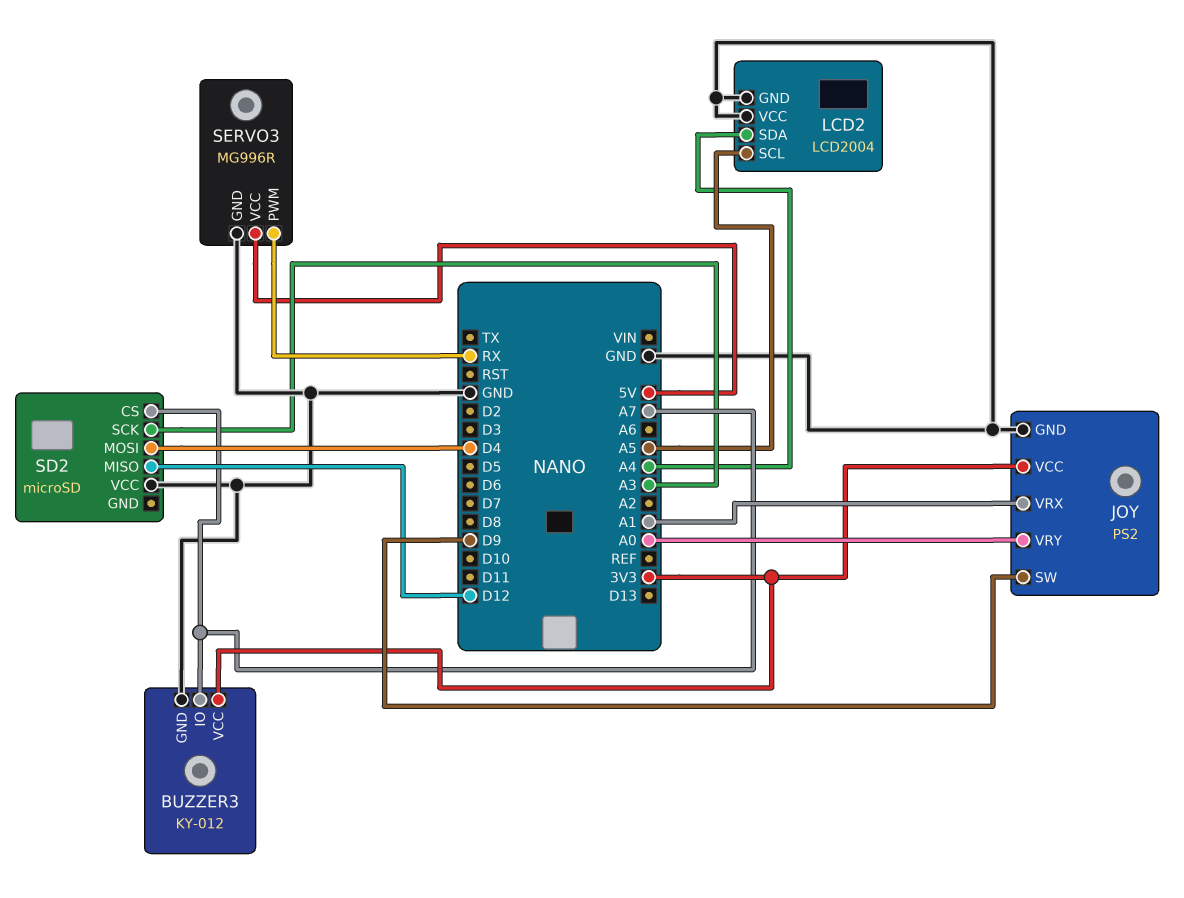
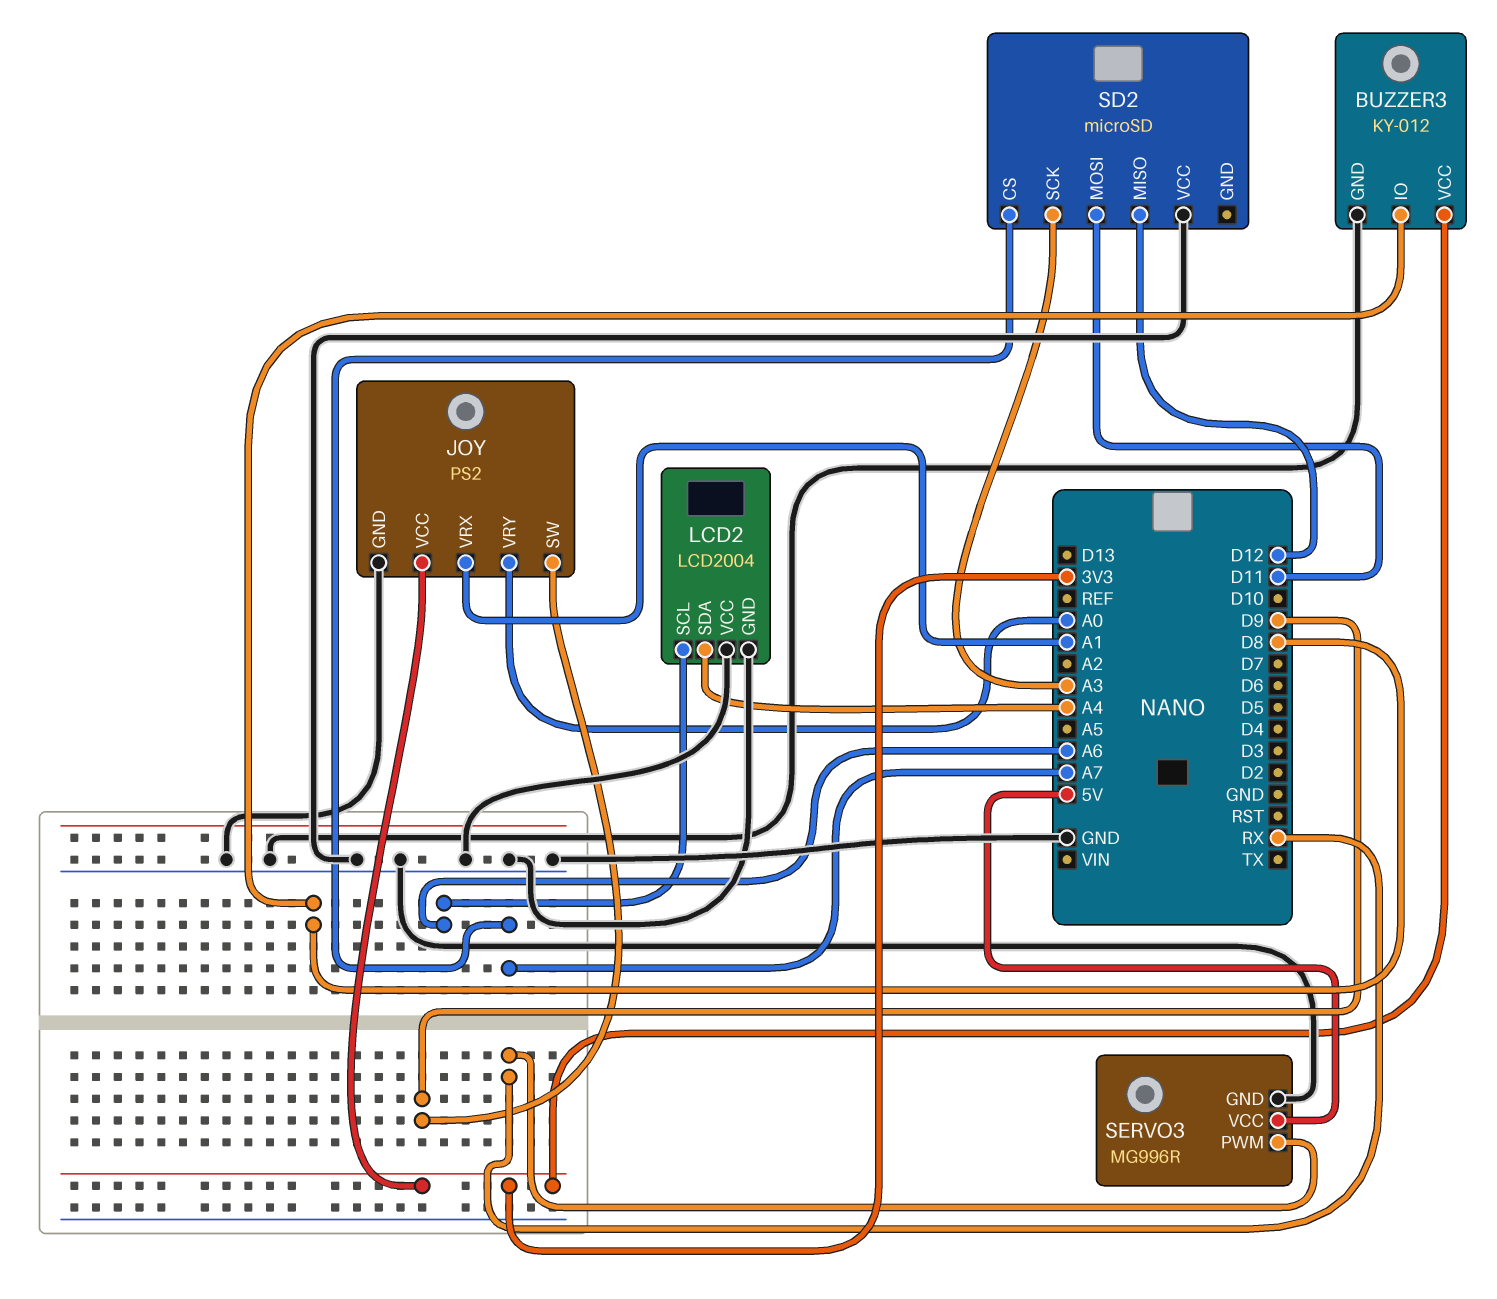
BUZZER3 pin IO: A7 -> D8
LCD2 pin SCL: A5 -> A6
SD2 pin MOSI: D4 -> D11

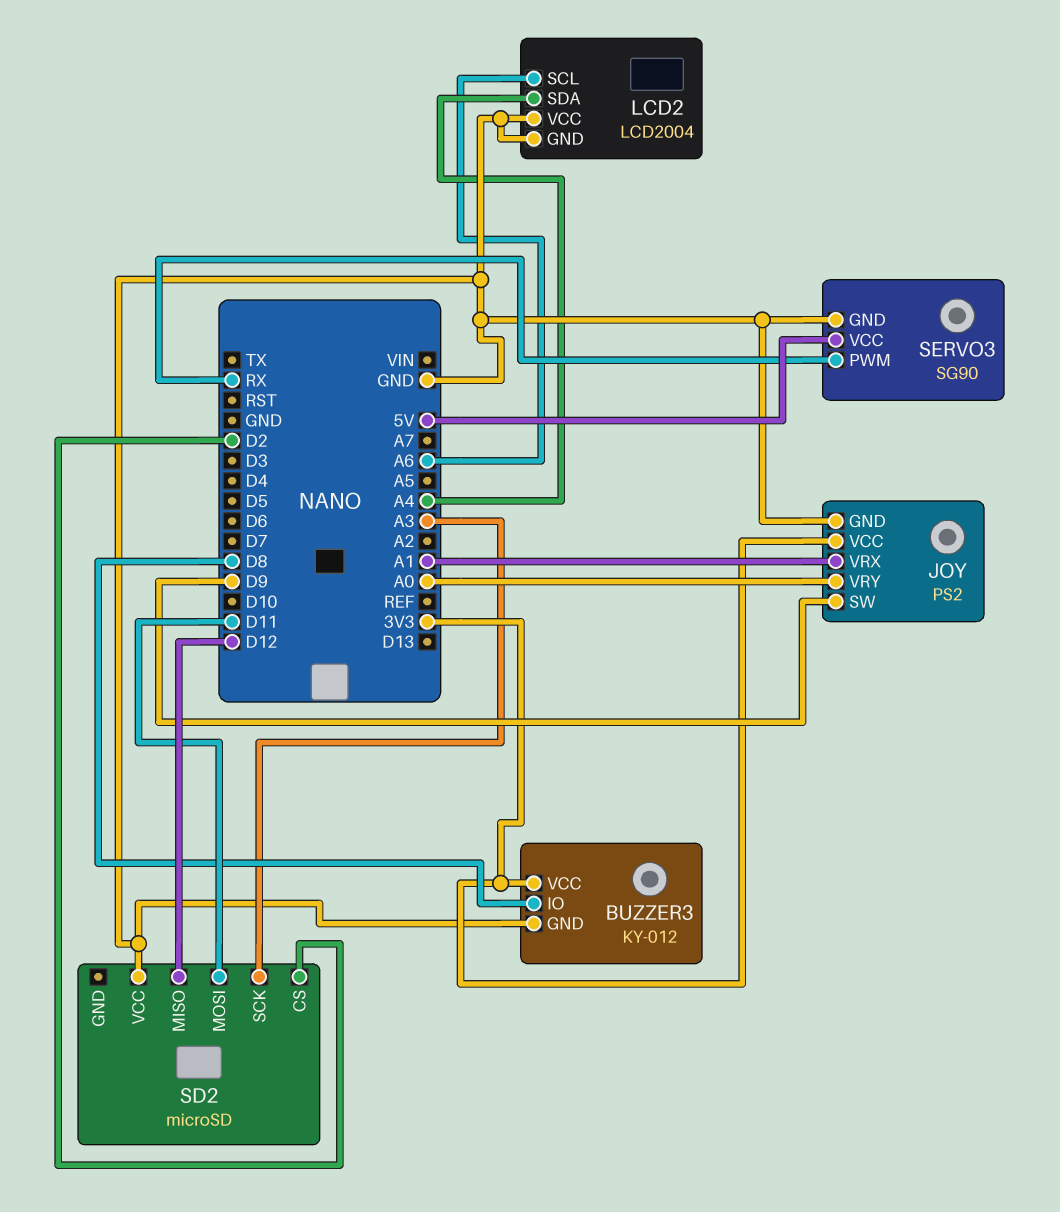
SD2 pin CS: A7 -> D2
SERVO3: MG996R -> SG90

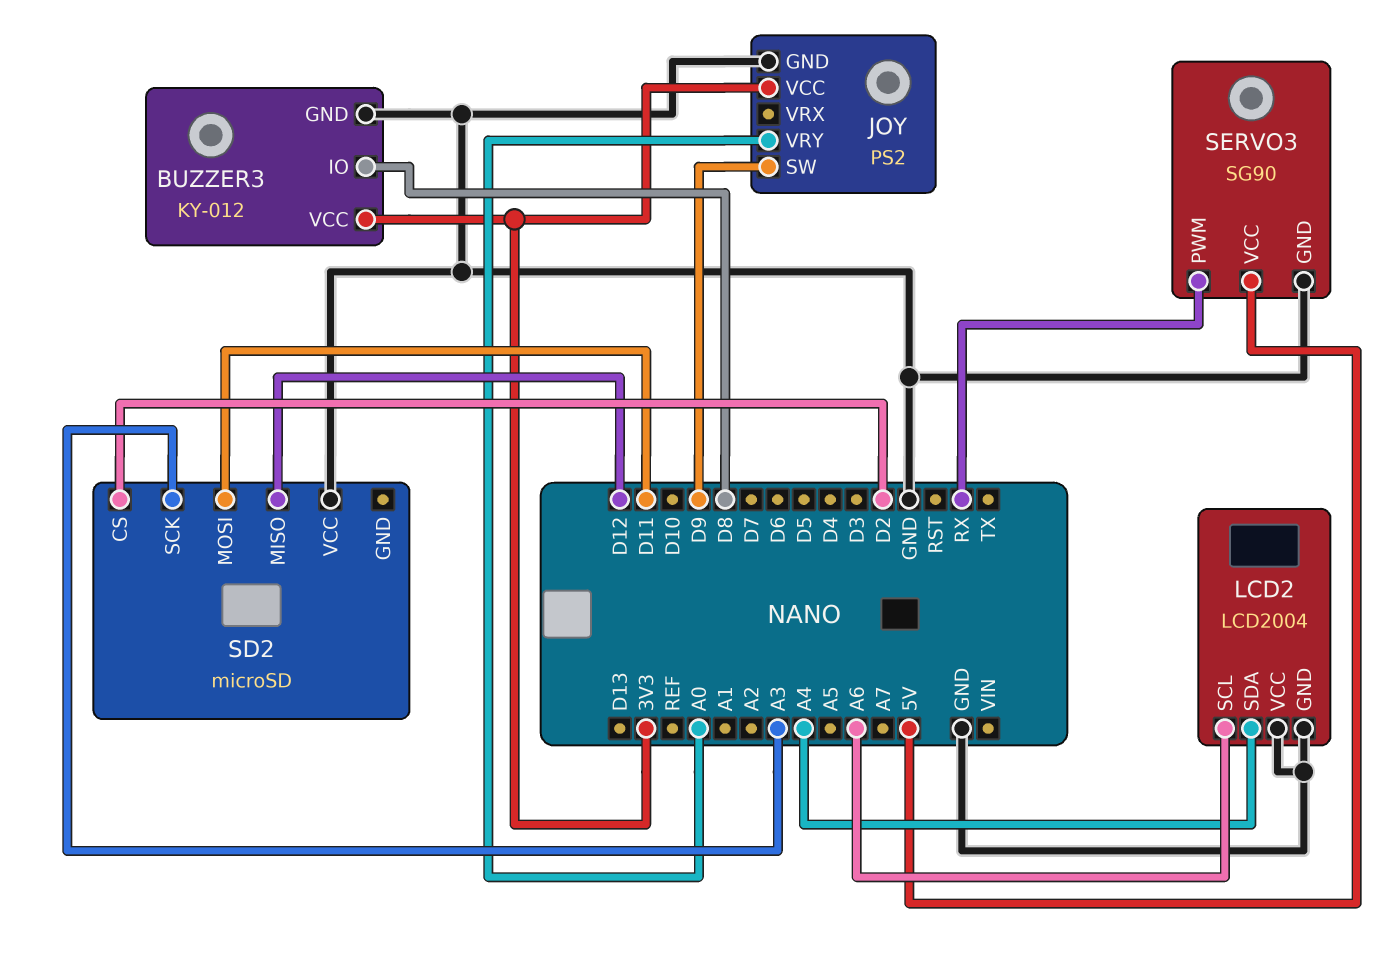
JOY pin VRX: A1 -> none

